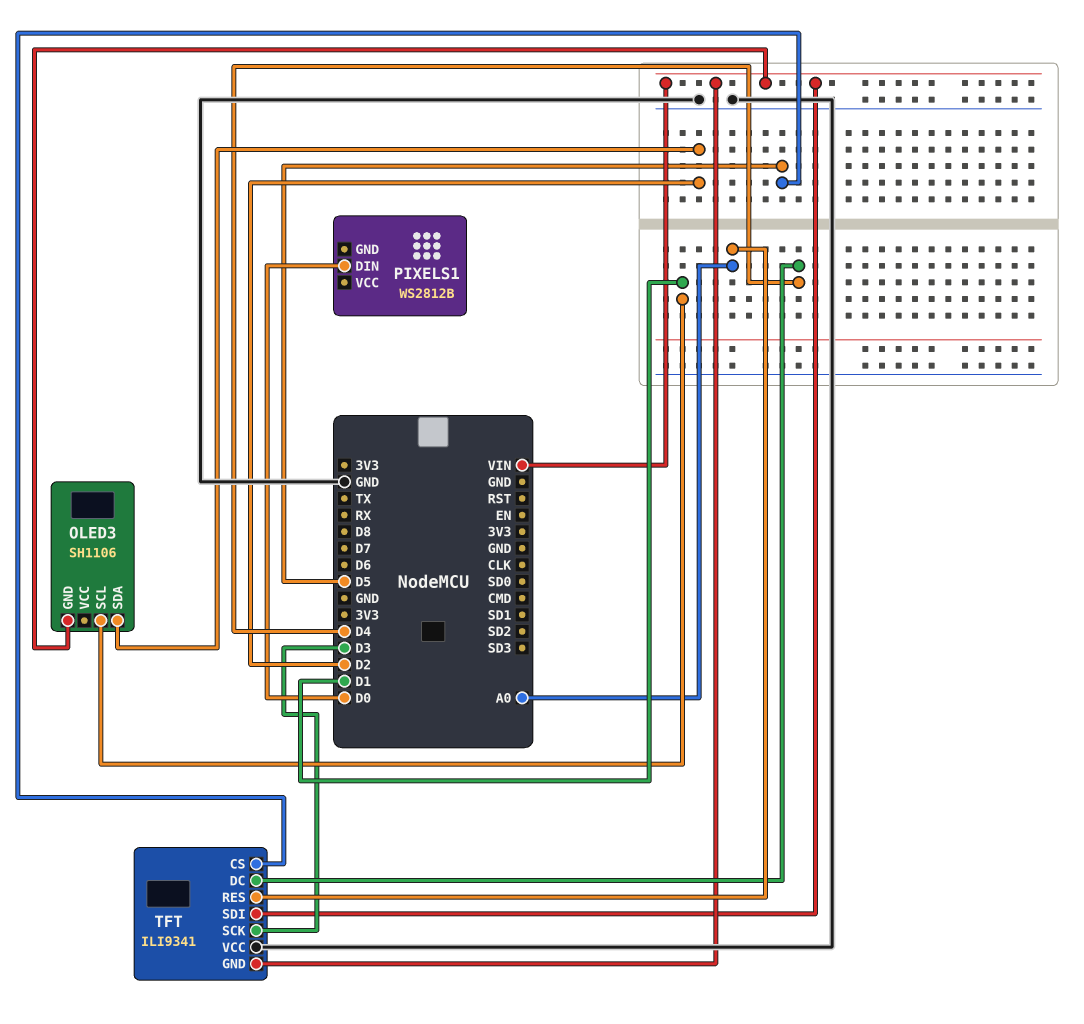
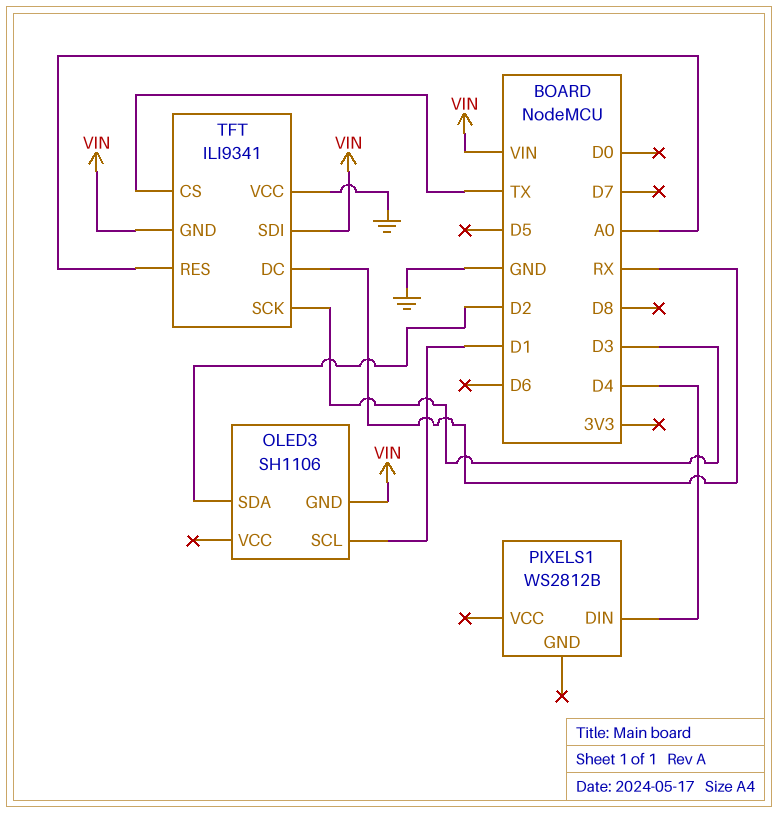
PIXELS1 pin DIN: D0 -> D4
TFT pin CS: D5 -> TX
TFT pin DC: D4 -> RX

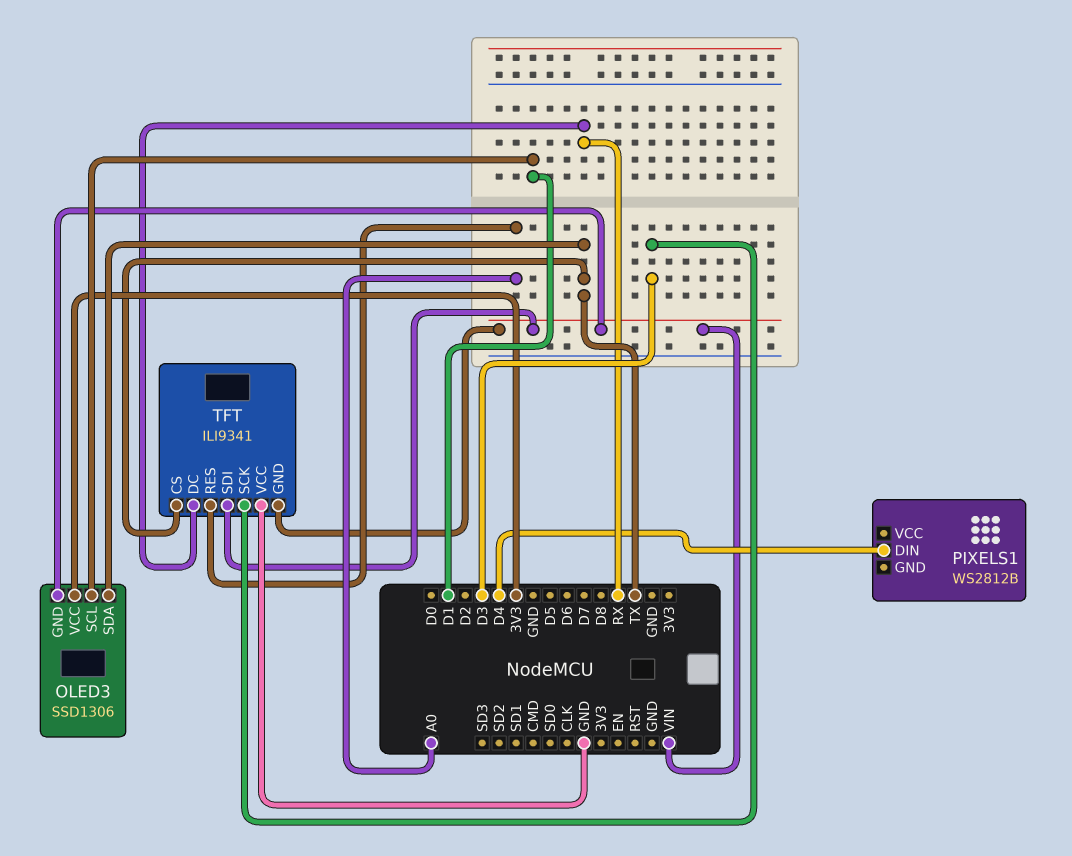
OLED3: SH1106 -> SSD1306
OLED3 pin SDA: D2 -> TX
OLED3 pin VCC: none -> 3V3

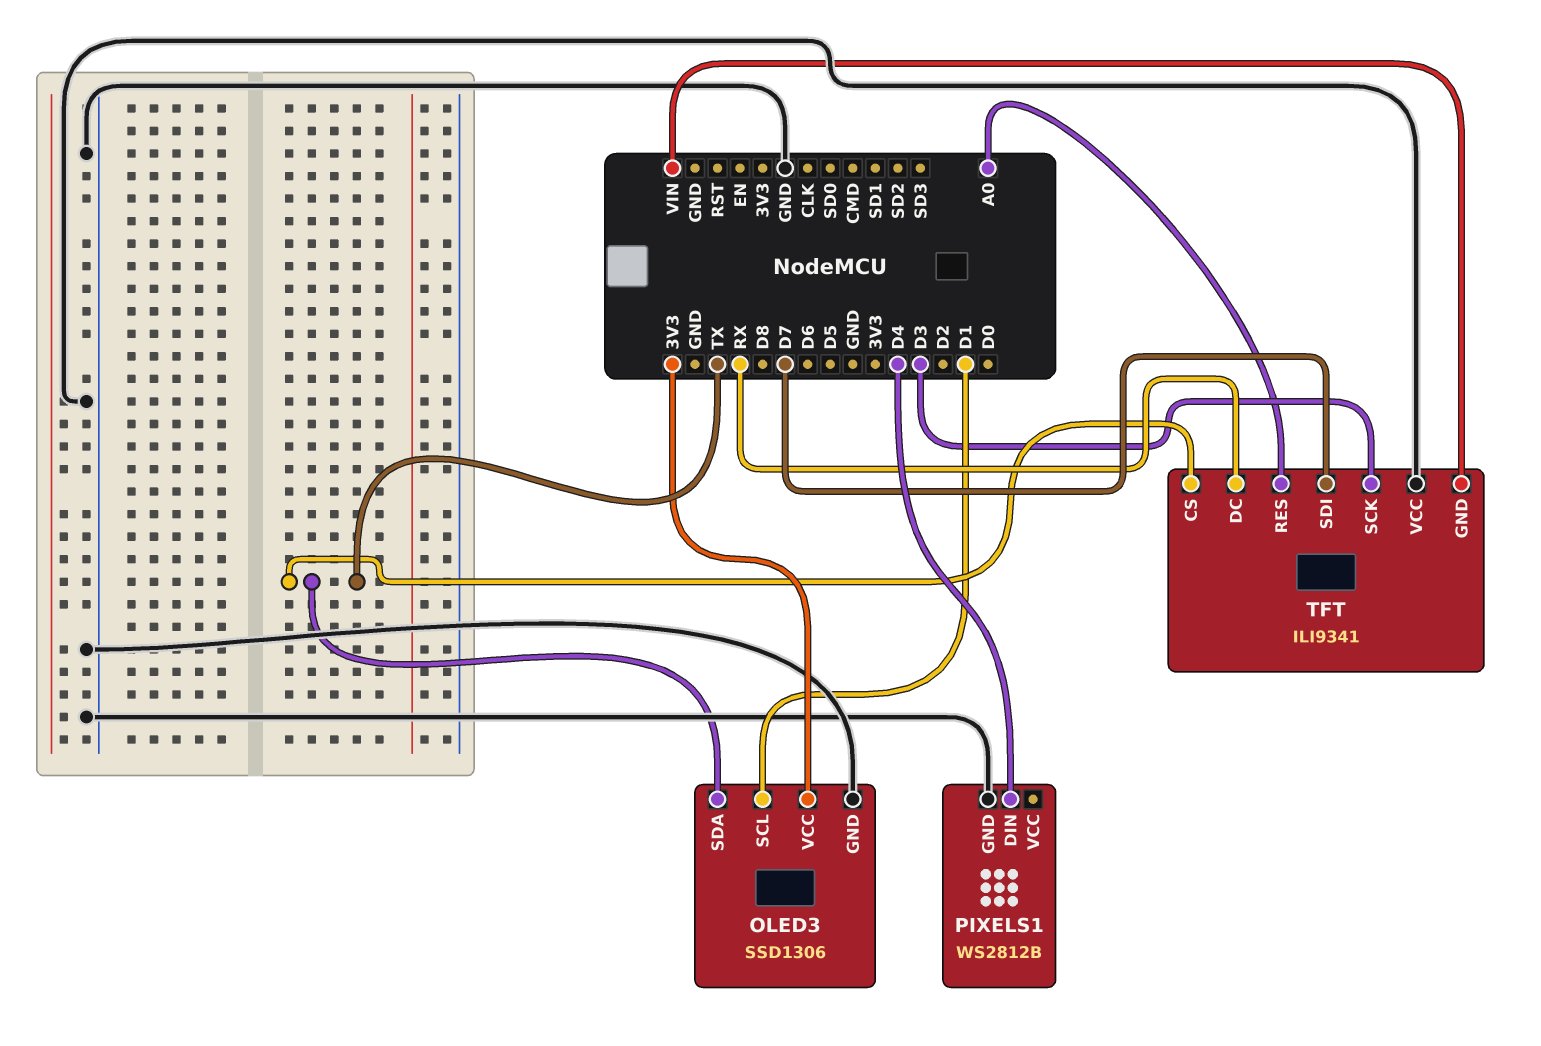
OLED3 pin GND: VIN -> GND
PIXELS1 pin GND: none -> GND
TFT pin SDI: VIN -> D7

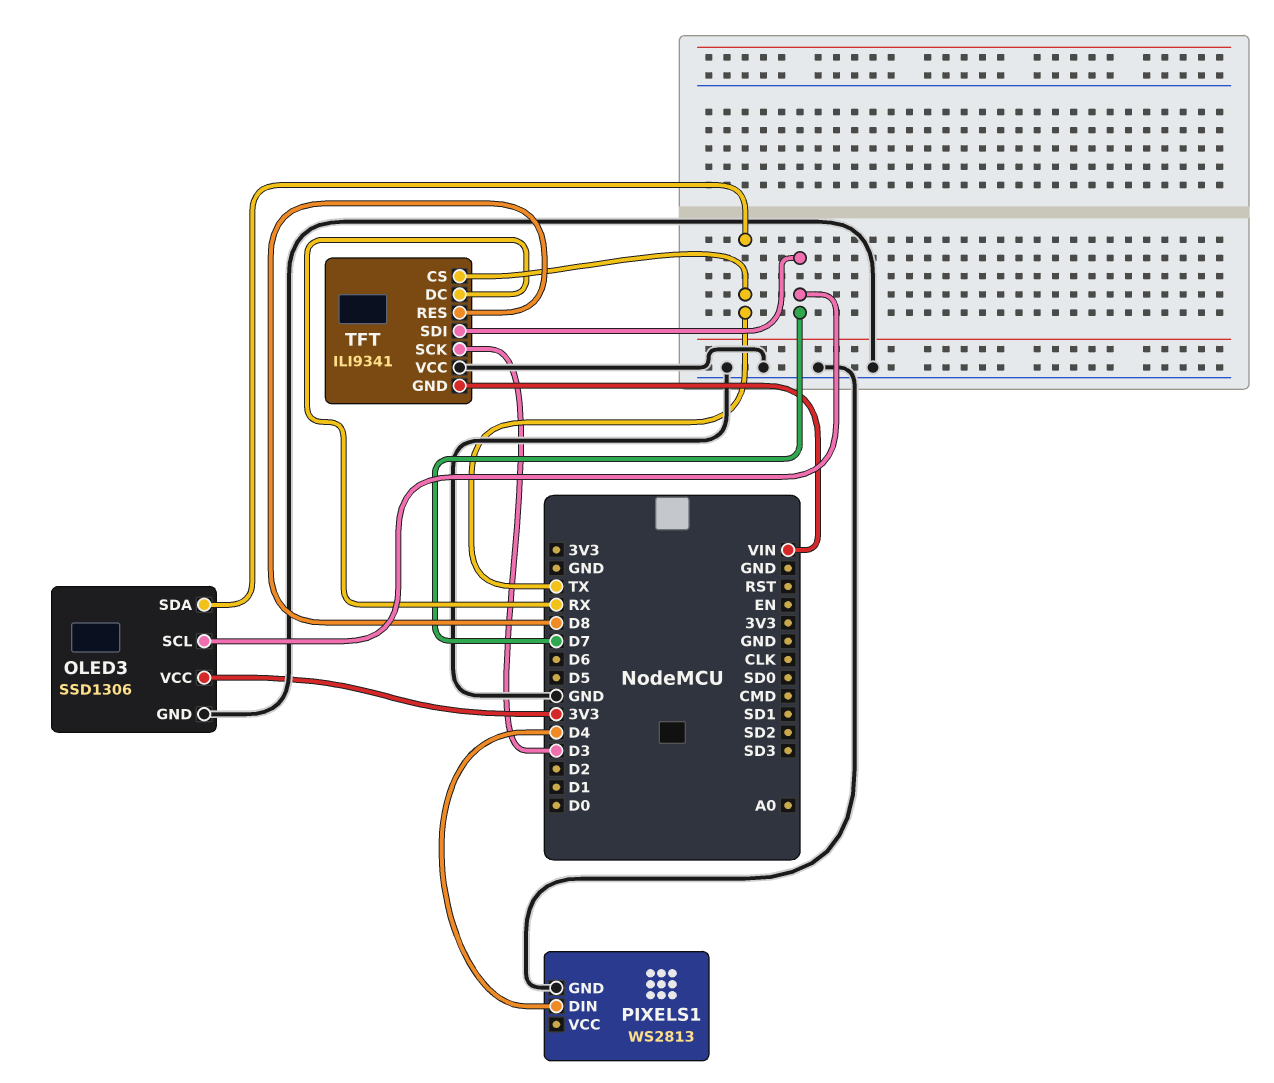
OLED3 pin SCL: D1 -> D7
PIXELS1: WS2812B -> WS2813
TFT pin RES: A0 -> D8

